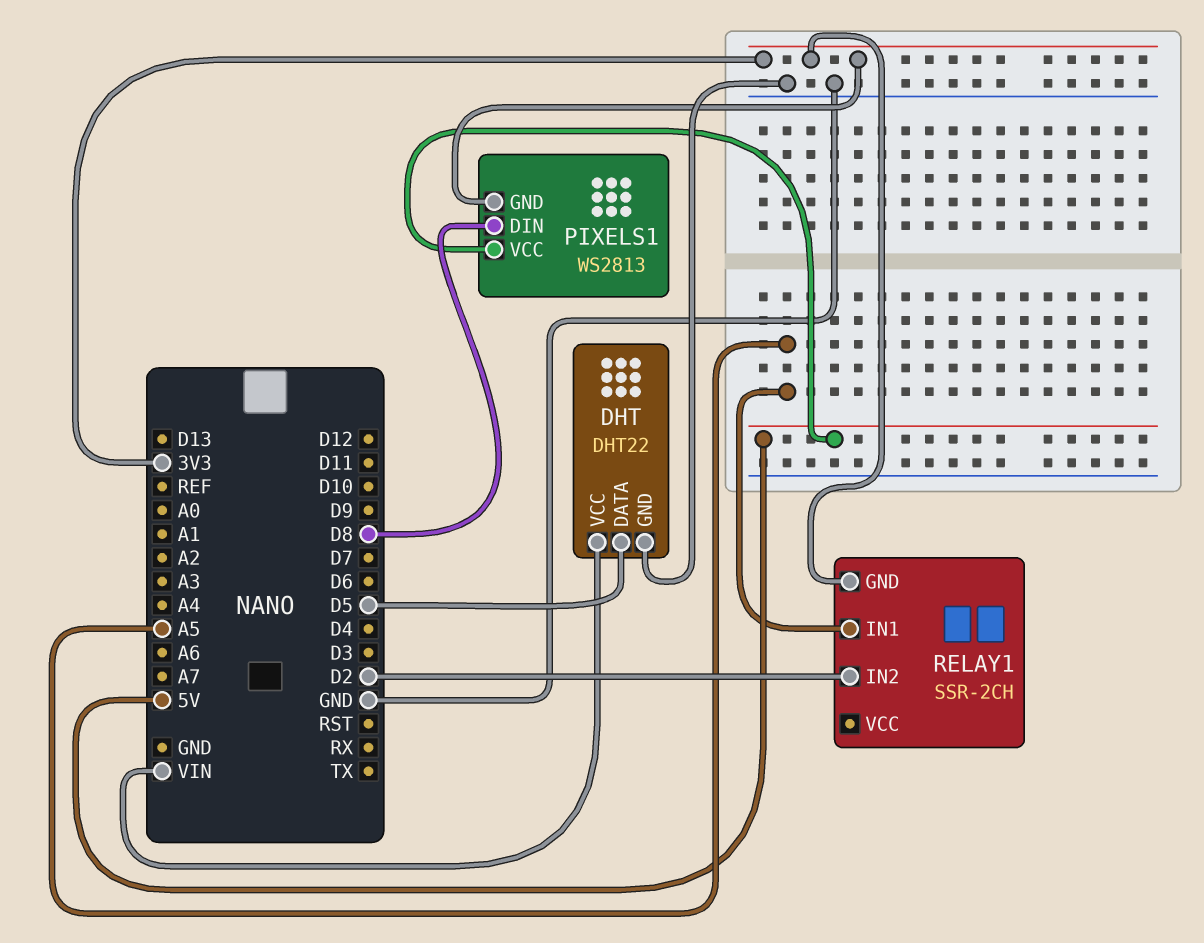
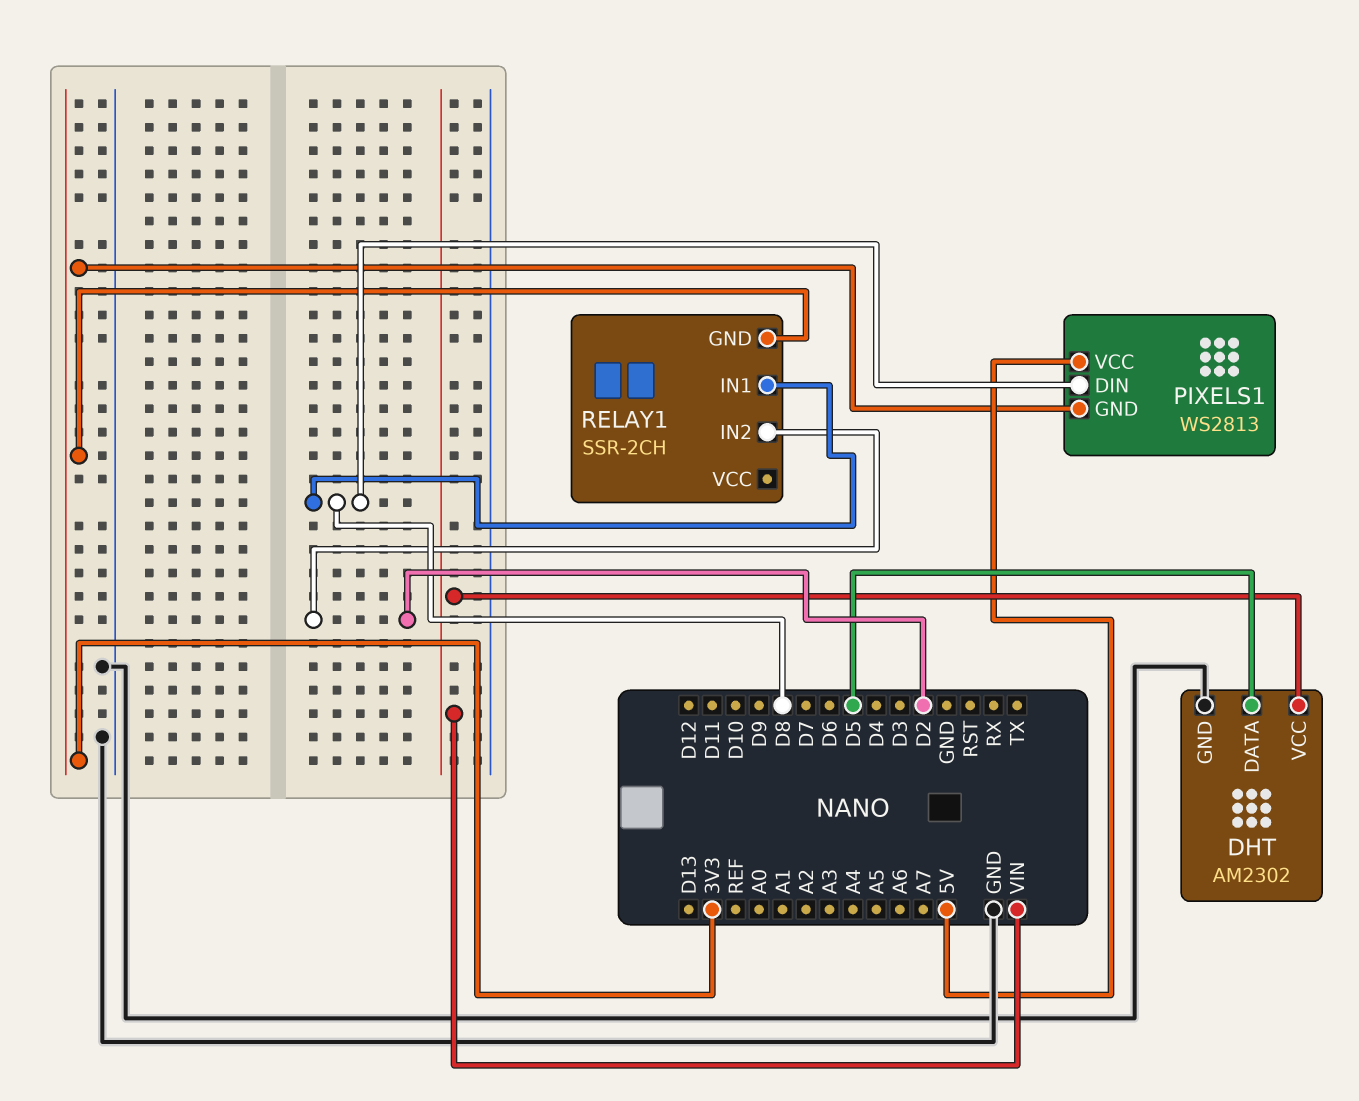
DHT: DHT22 -> AM2302
RELAY1 pin IN1: A5 -> D8

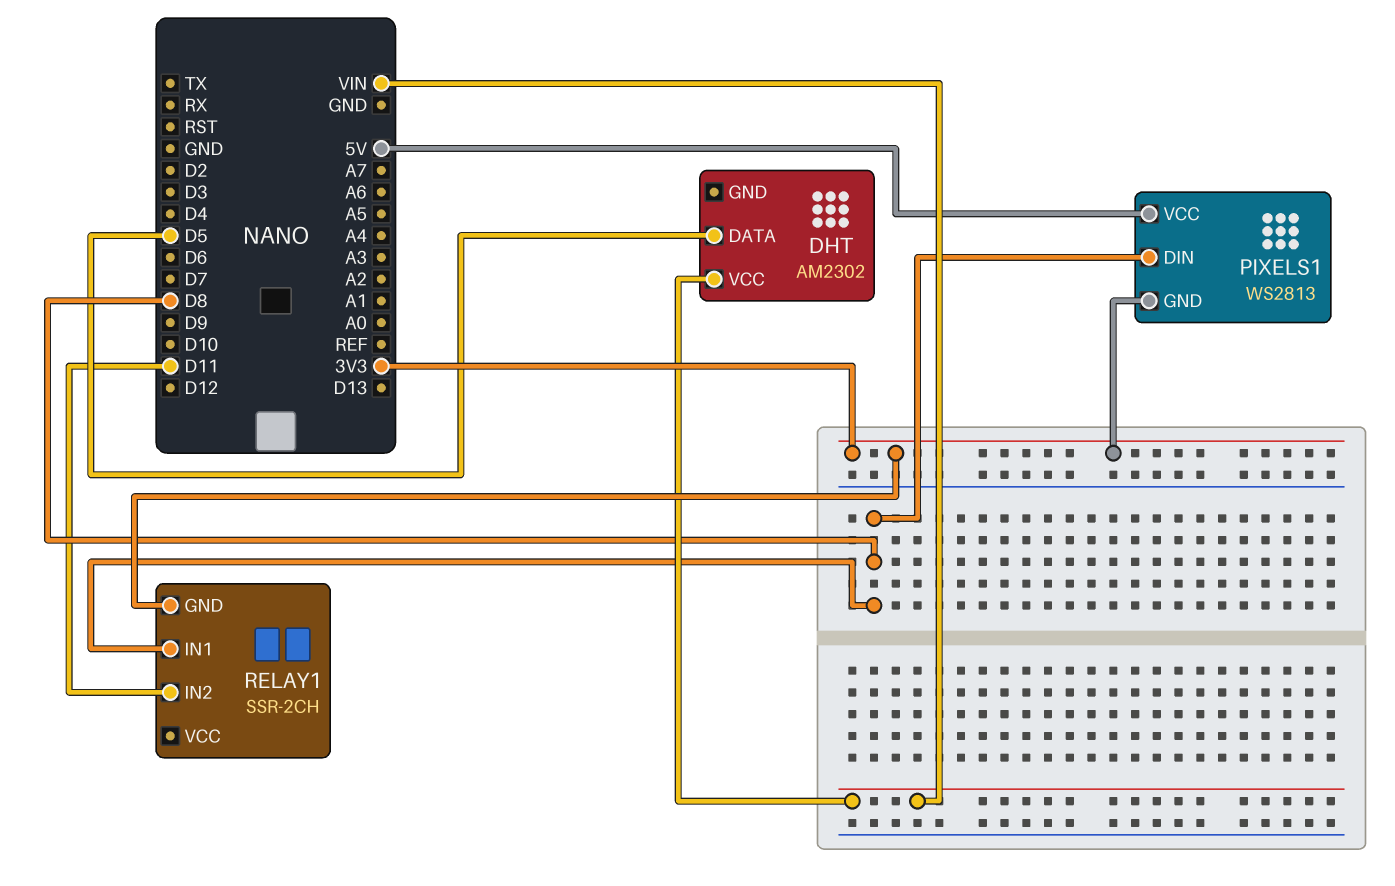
DHT pin GND: GND -> none
RELAY1 pin IN2: D2 -> D11

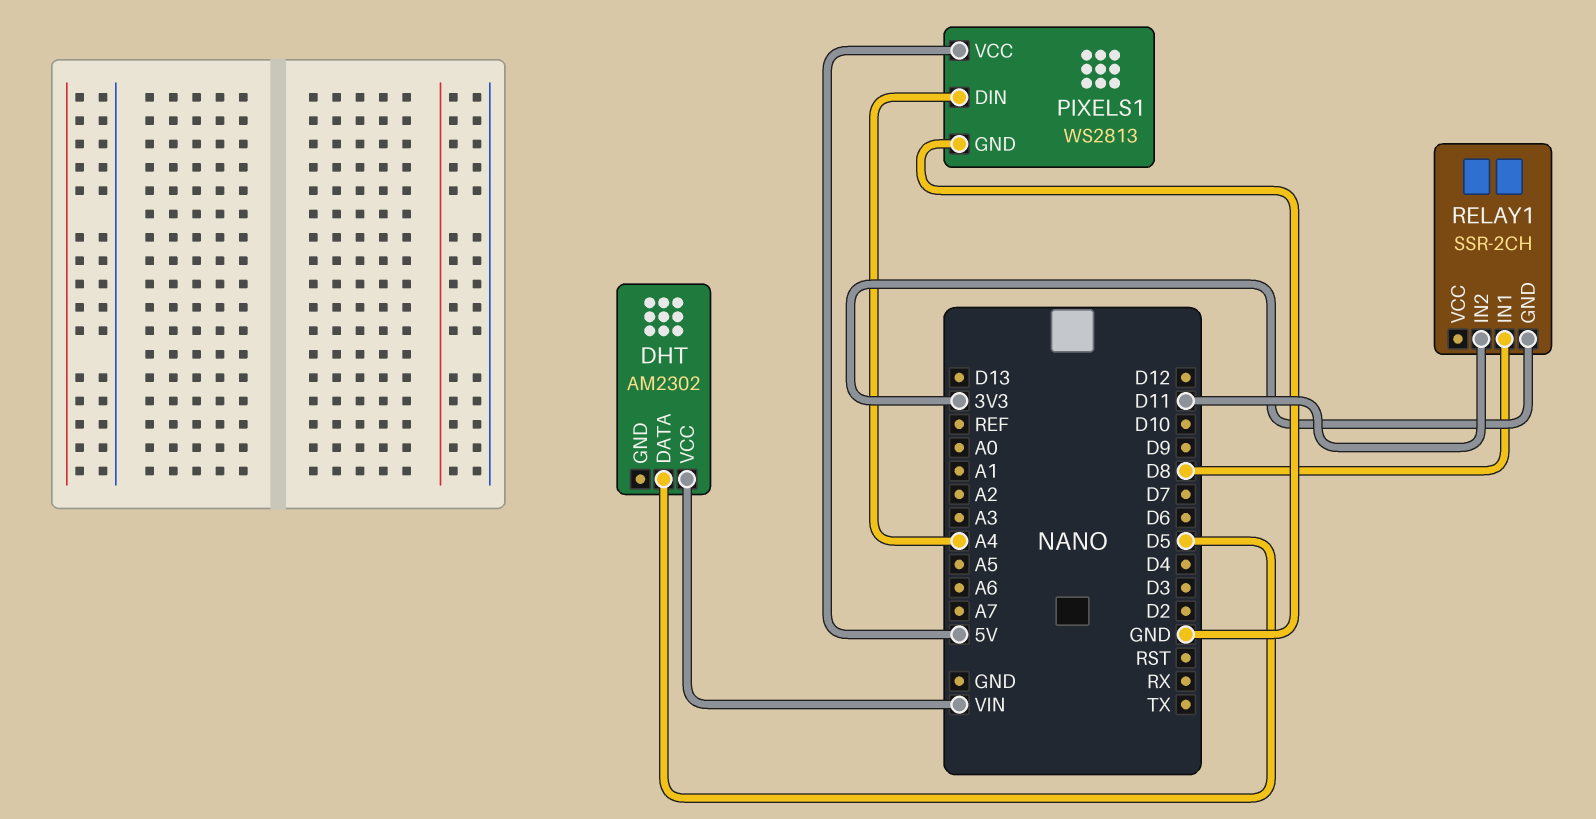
PIXELS1 pin DIN: D8 -> A4
PIXELS1 pin GND: 3V3 -> GND

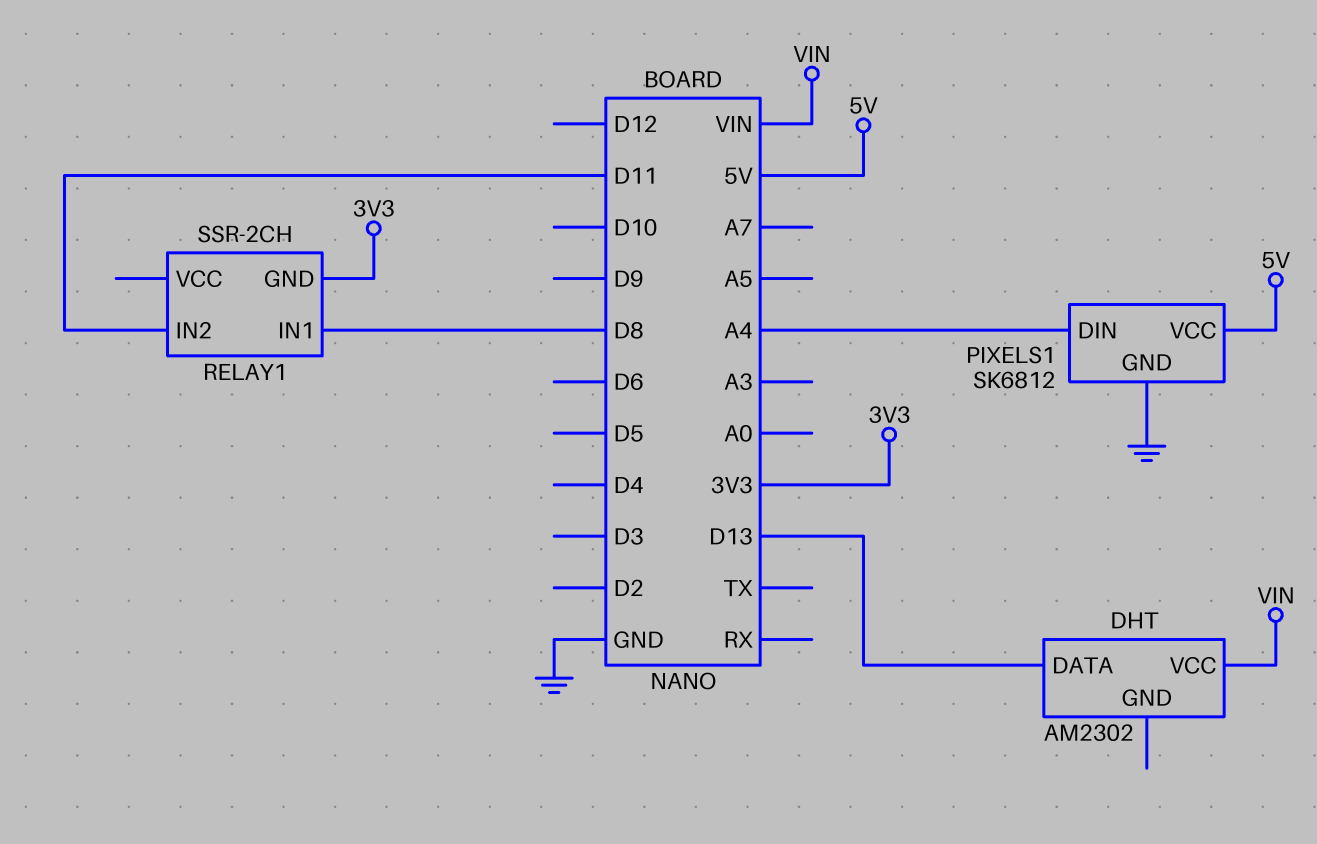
DHT pin DATA: D5 -> D13
PIXELS1: WS2813 -> SK6812

